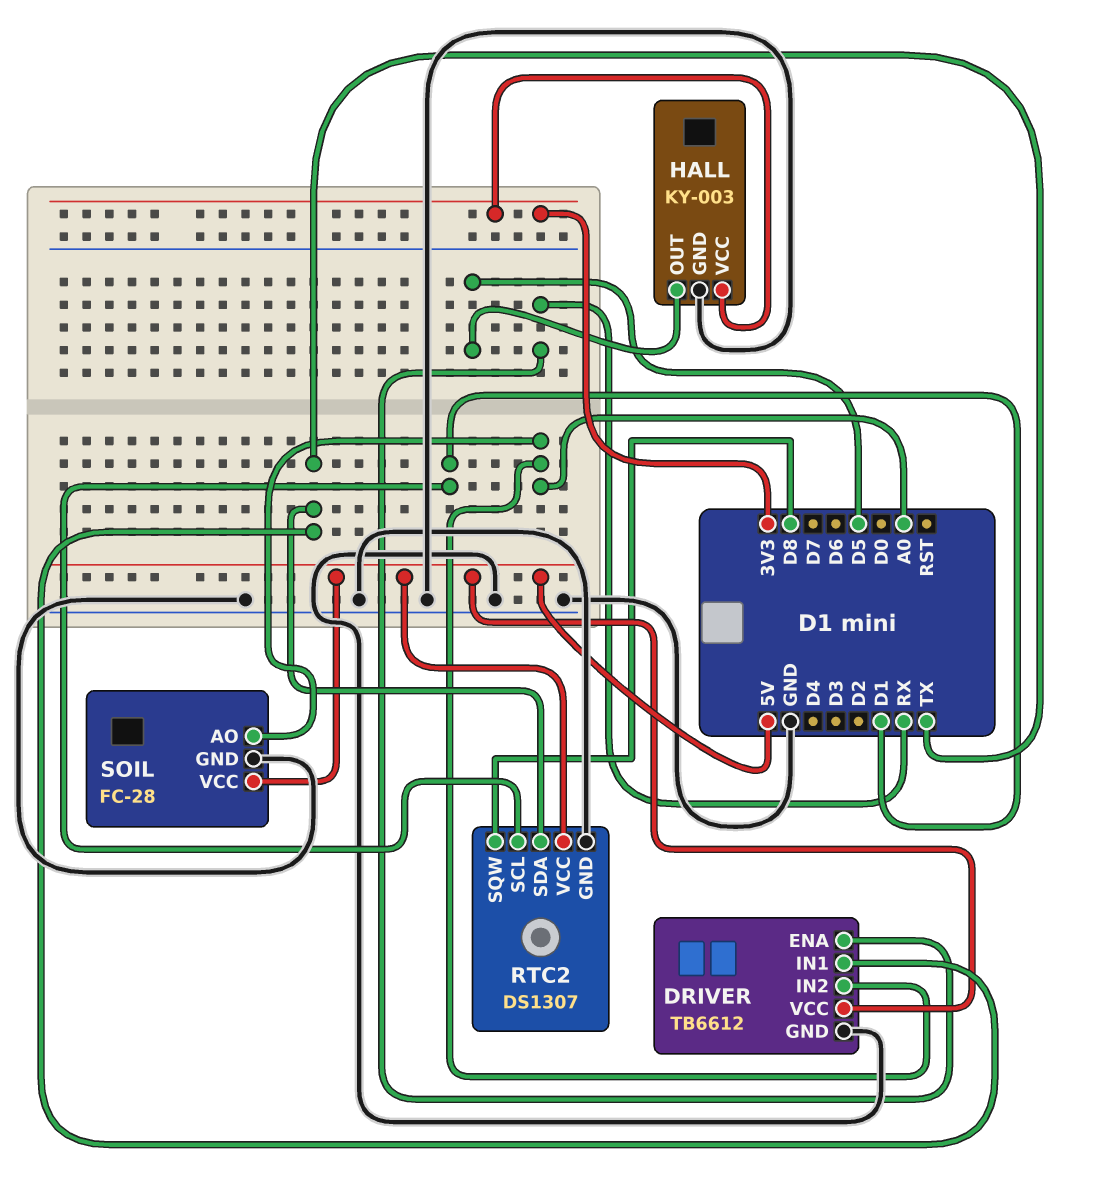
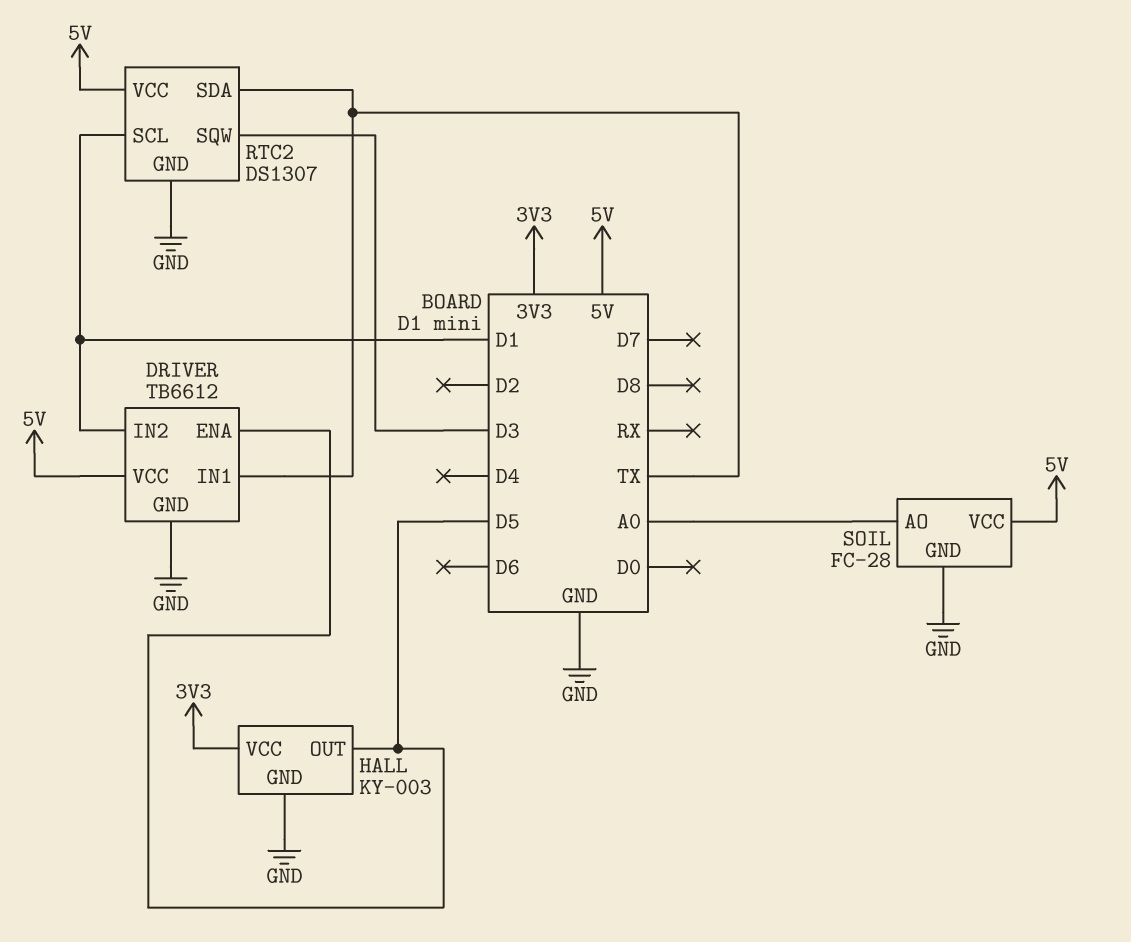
DRIVER pin ENA: RX -> D5
DRIVER pin IN2: A0 -> D1
RTC2 pin SQW: D8 -> D3

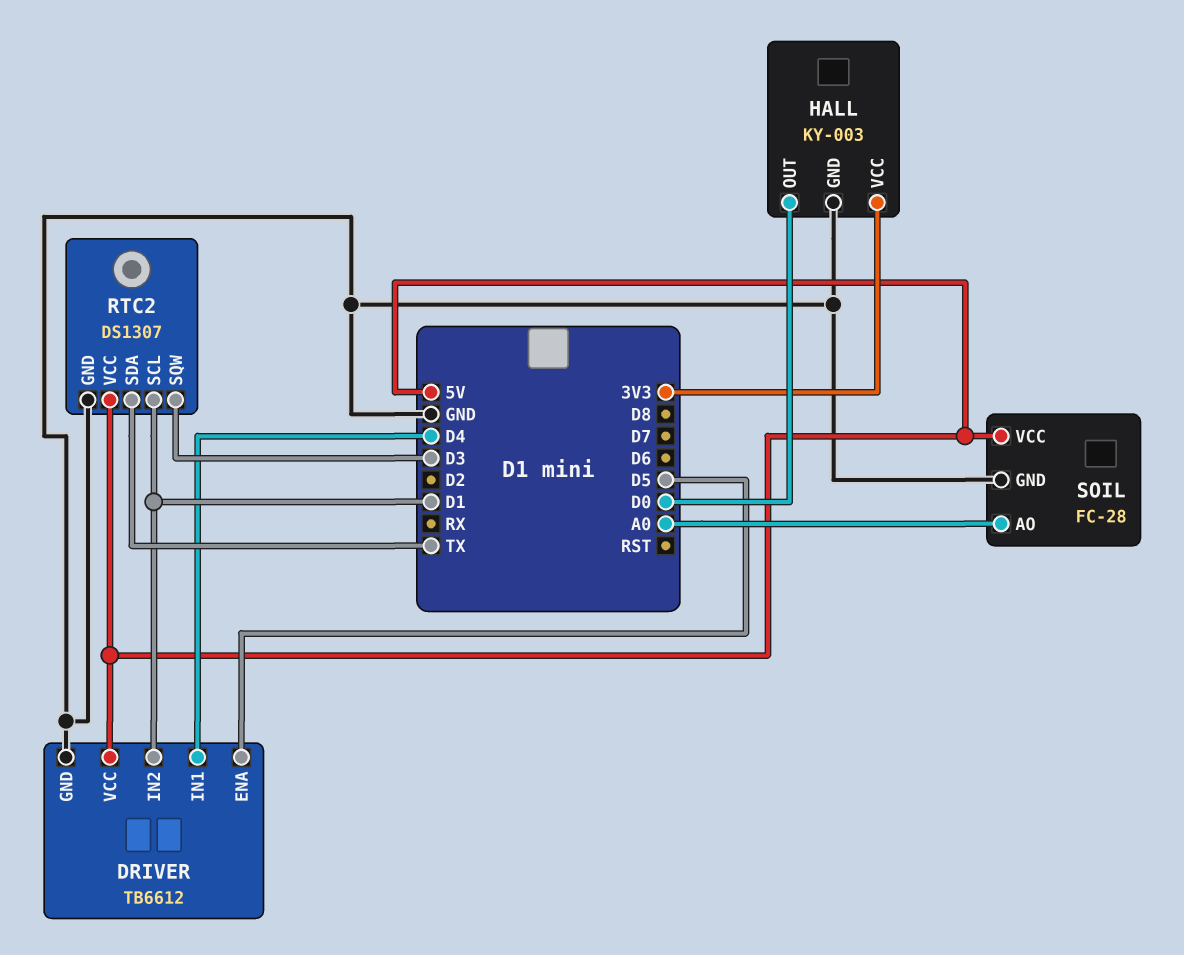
DRIVER pin IN1: TX -> D4
HALL pin OUT: D5 -> D0

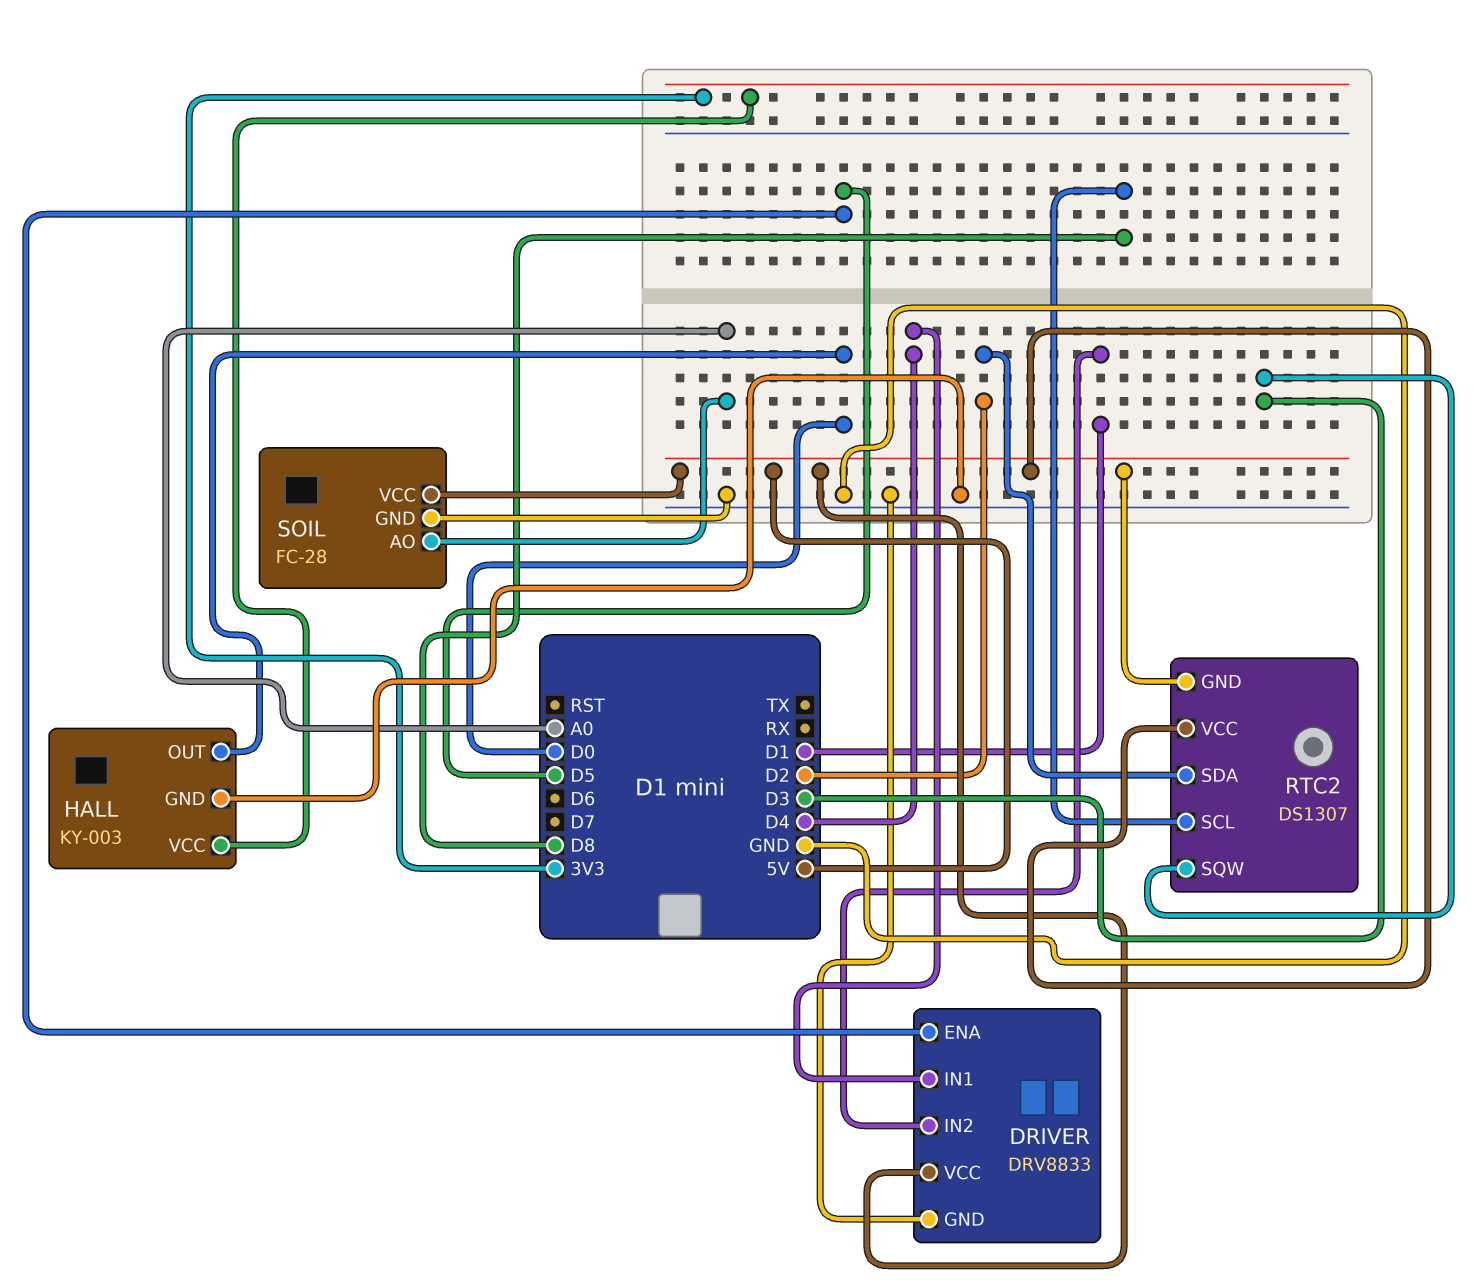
DRIVER: TB6612 -> DRV8833
RTC2 pin GND: GND -> 5V
RTC2 pin SCL: D1 -> D8
RTC2 pin SDA: TX -> D2

